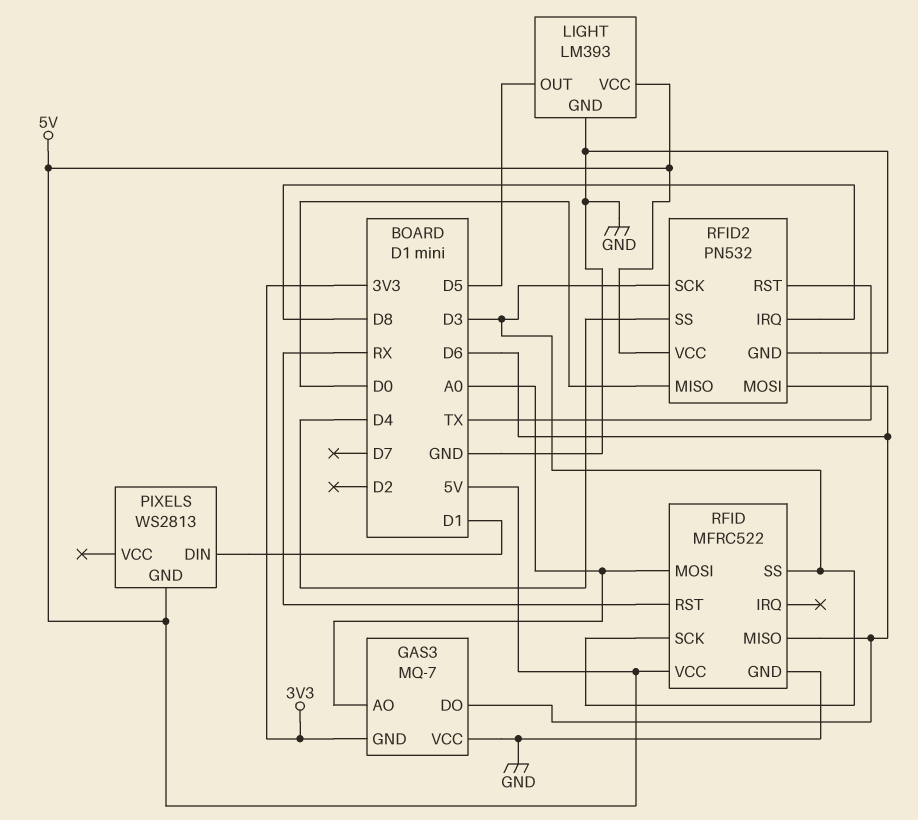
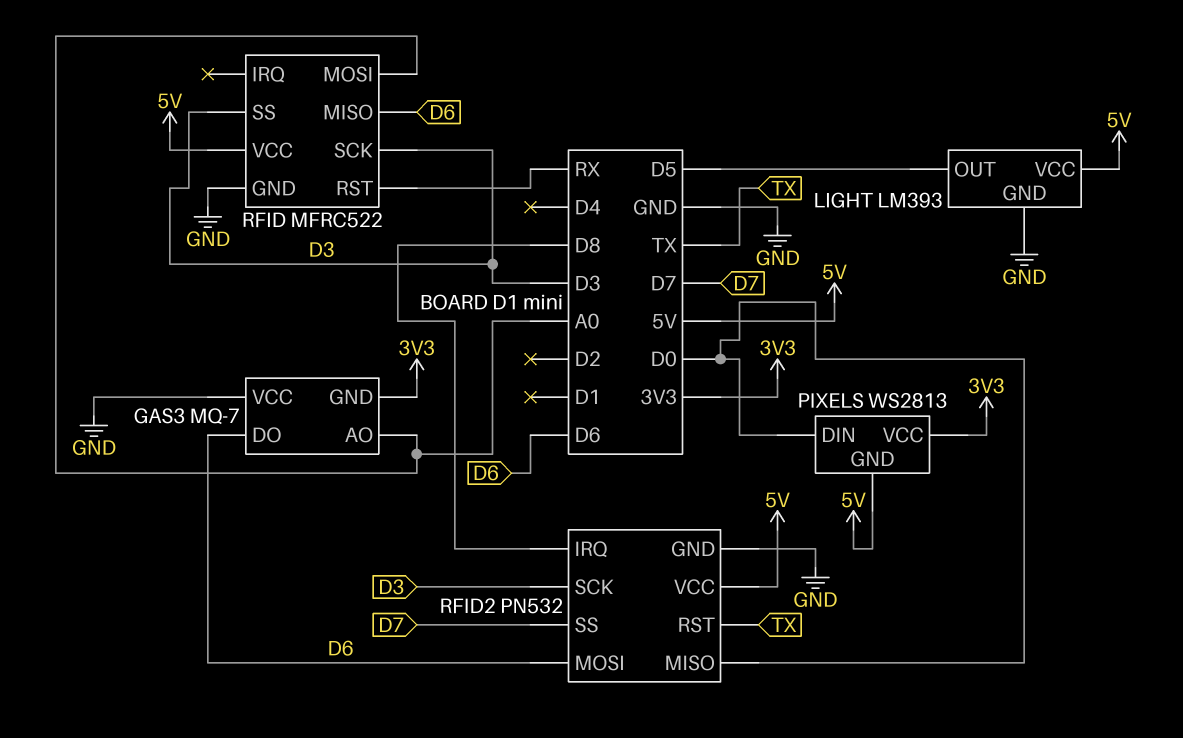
PIXELS pin DIN: D1 -> D0
PIXELS pin VCC: none -> 3V3
RFID2 pin SS: D4 -> D7

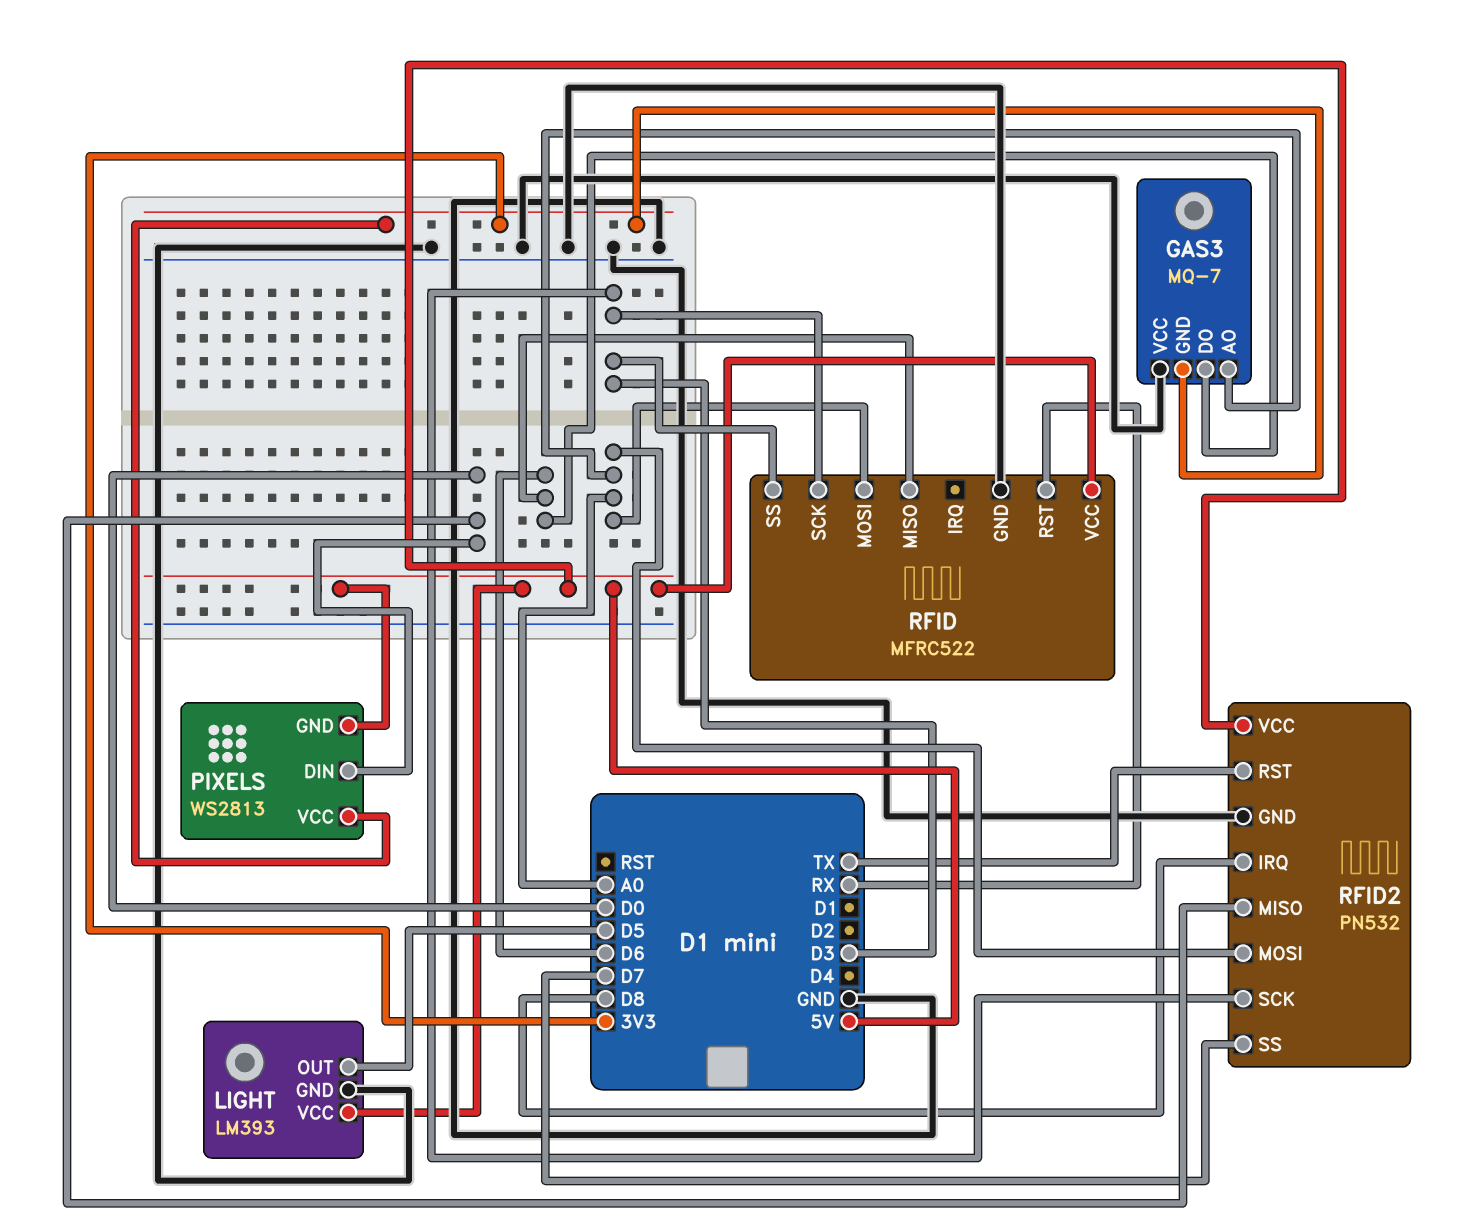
RFID2 pin MOSI: D6 -> A0

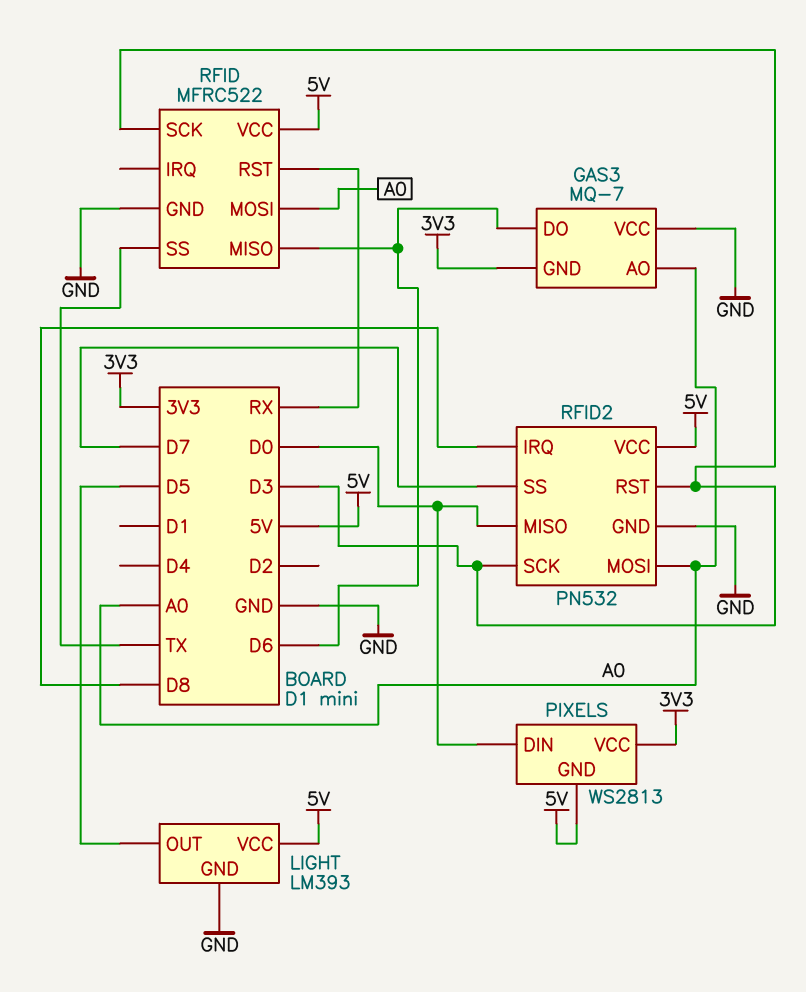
RFID pin SS: D3 -> TX
RFID2 pin RST: TX -> D3

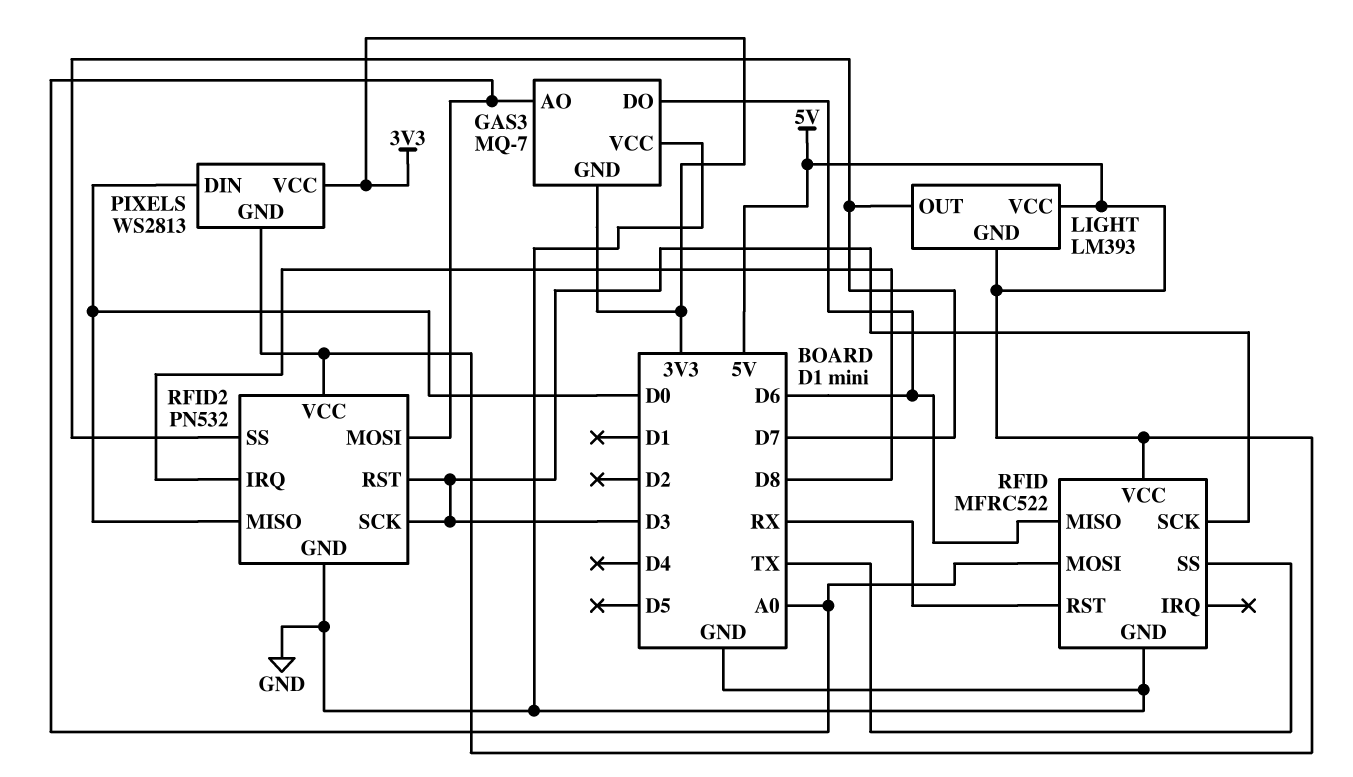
LIGHT pin GND: GND -> 5V
LIGHT pin OUT: D5 -> D7

